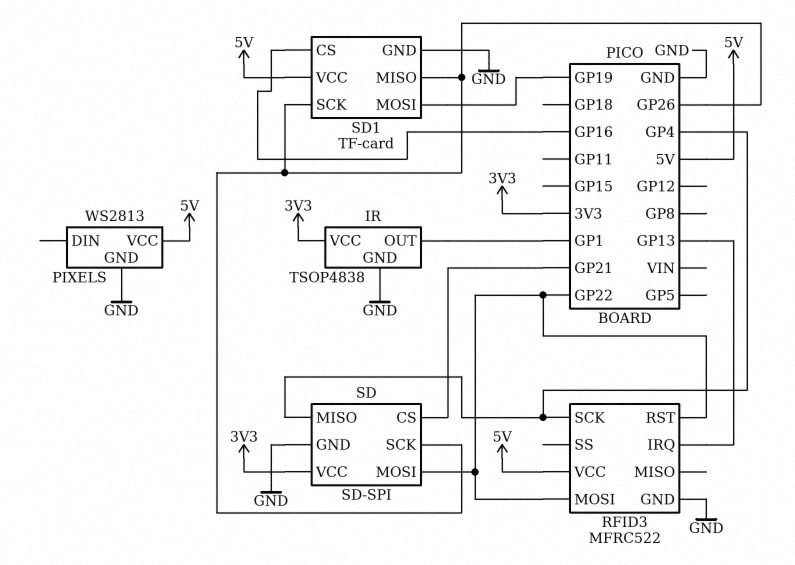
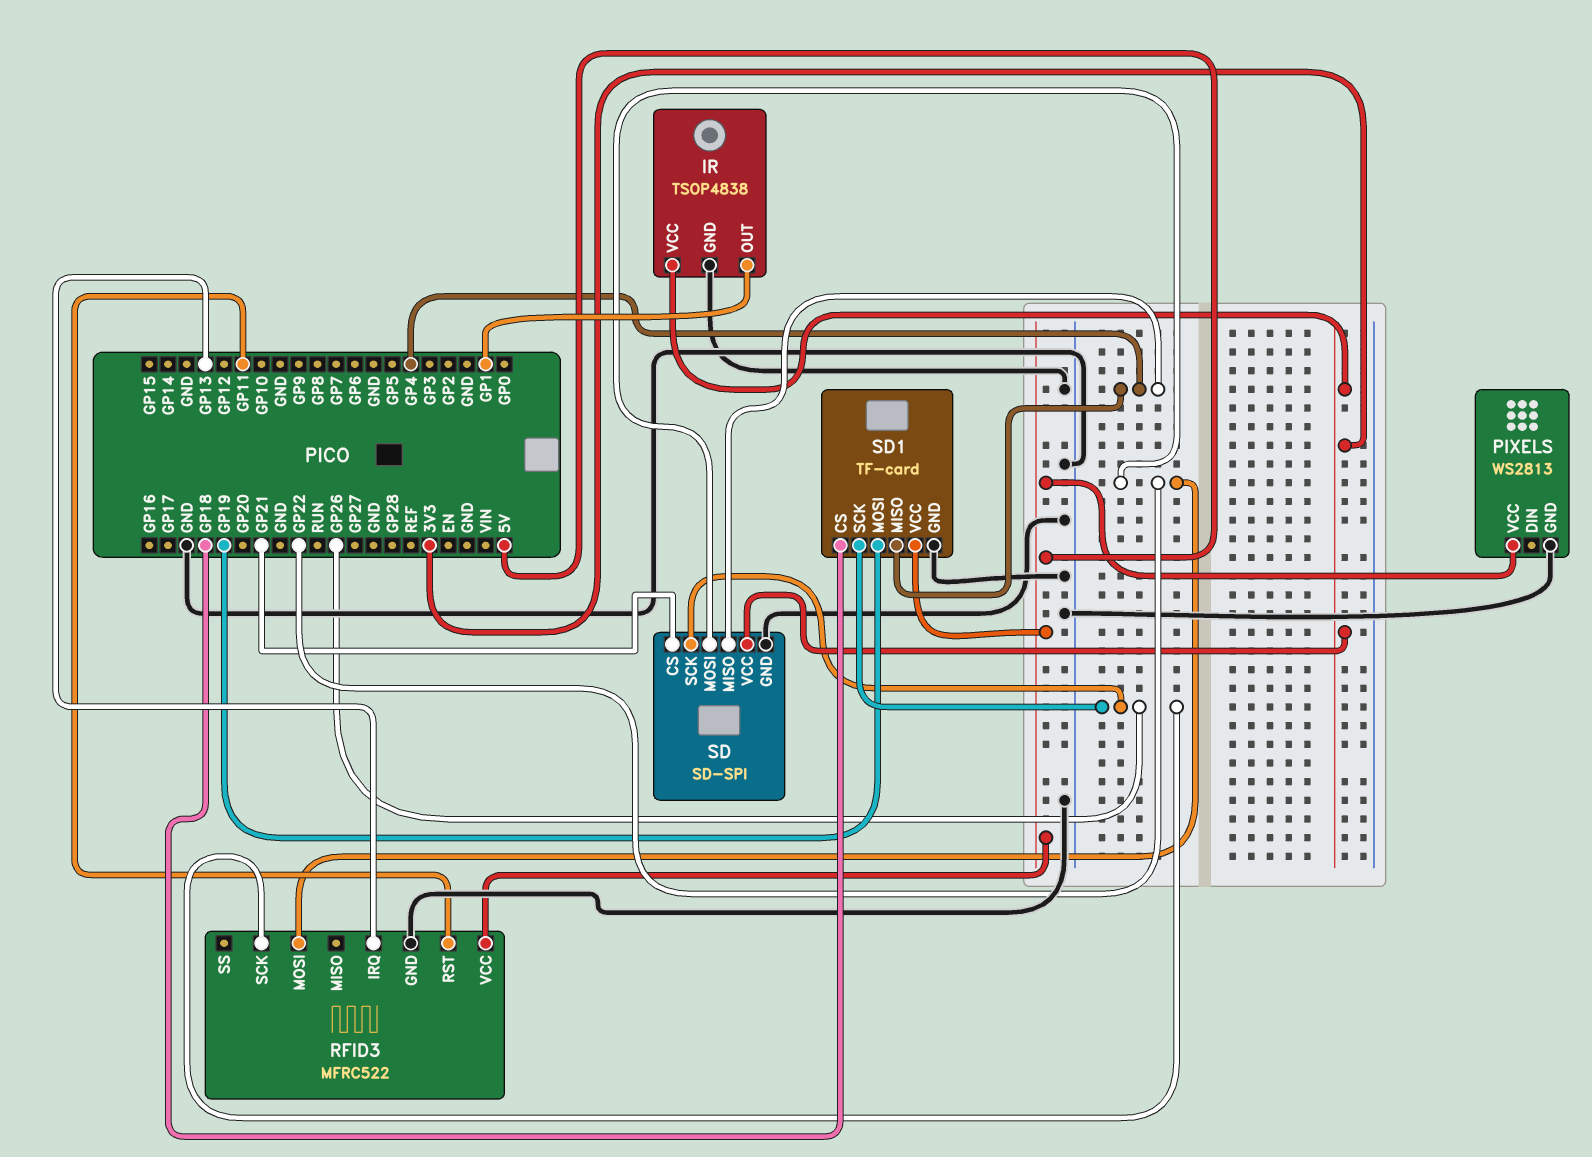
RFID3 pin RST: GP22 -> GP11
RFID3 pin SCK: GP4 -> GP26
SD1 pin CS: GP16 -> GP18
SD1 pin MISO: GP26 -> GP4

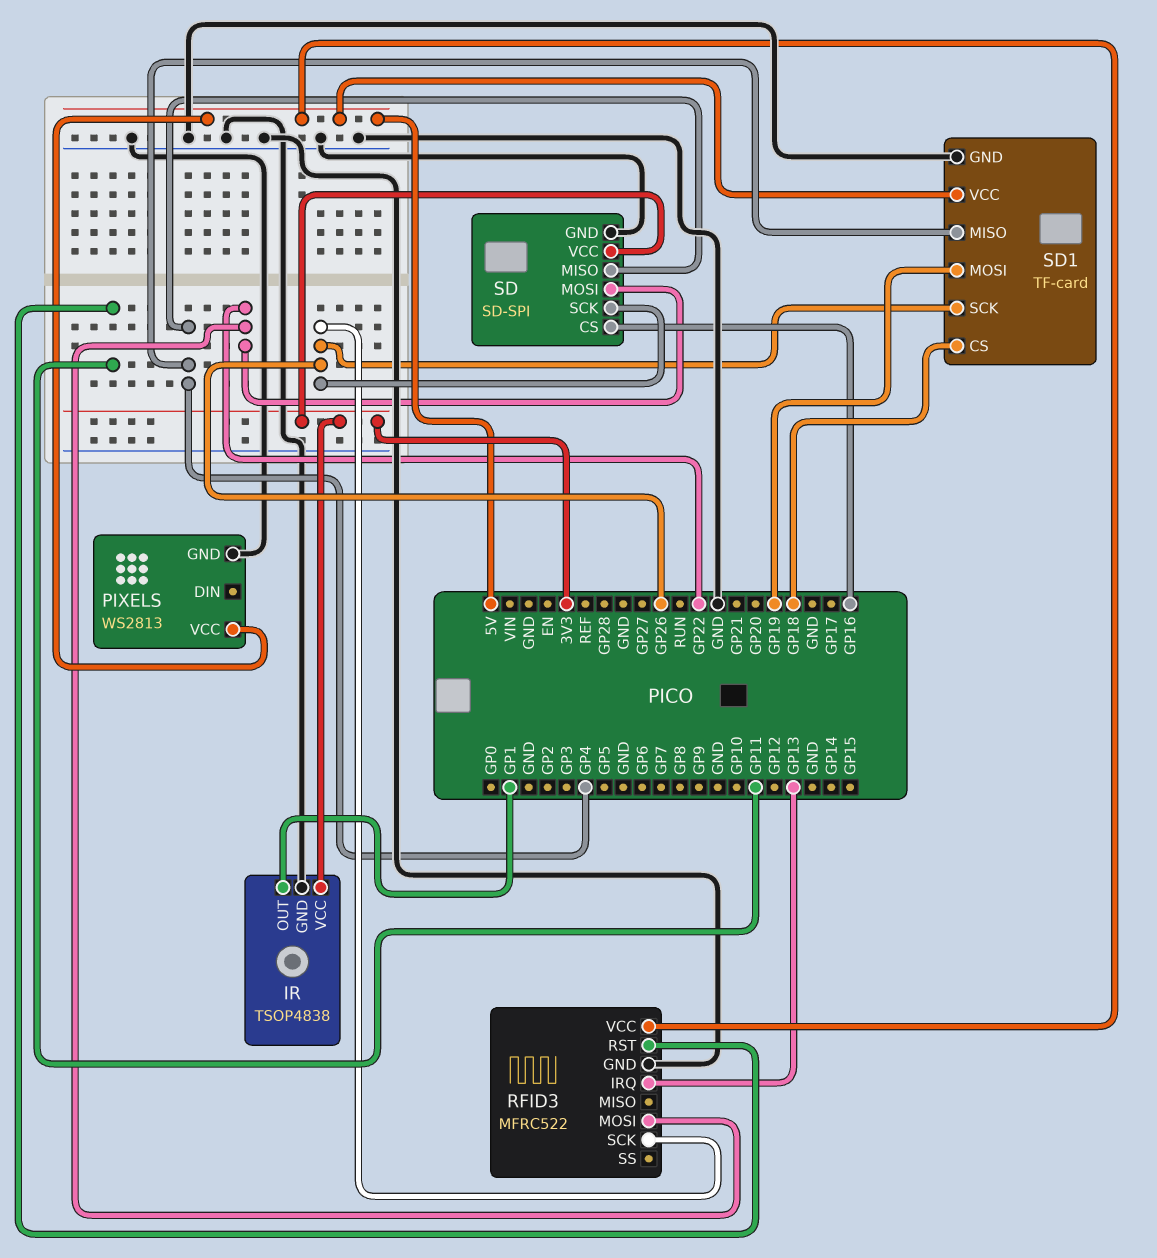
SD pin CS: GP21 -> GP16

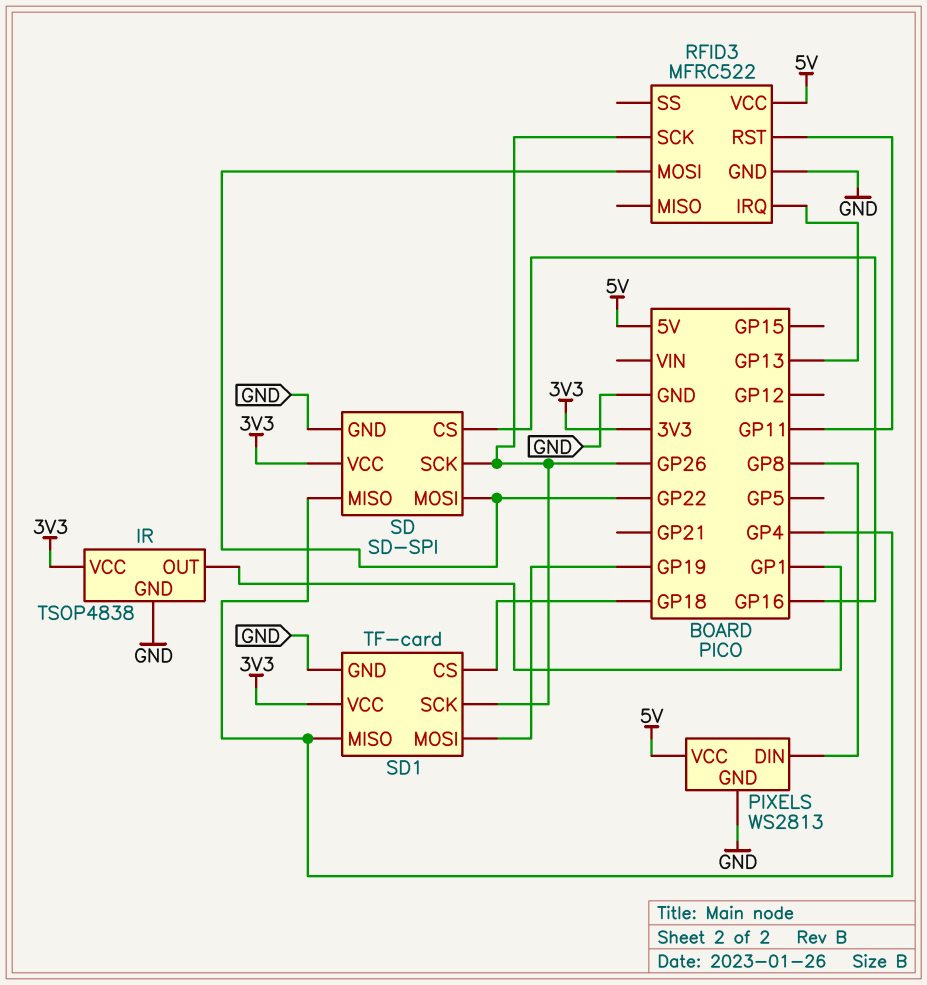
PIXELS pin DIN: none -> GP8
SD1 pin VCC: 5V -> 3V3

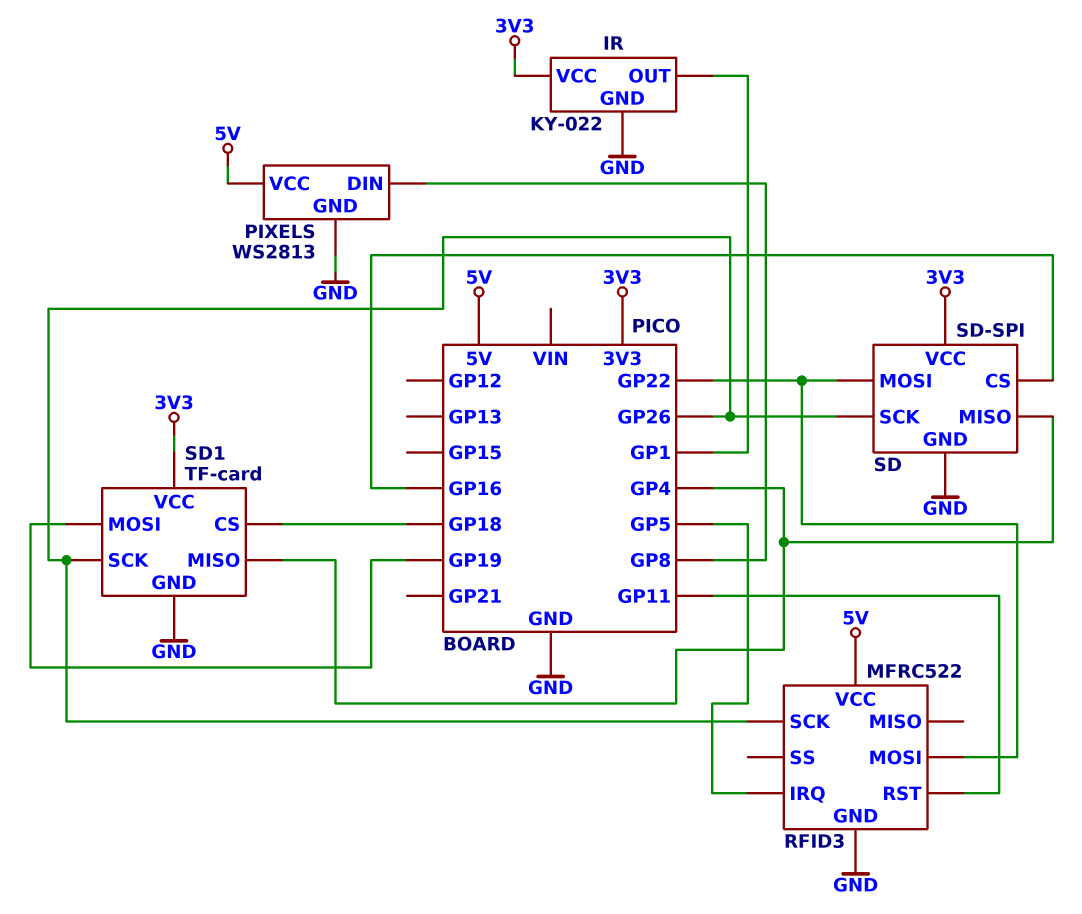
IR: TSOP4838 -> KY-022
RFID3 pin IRQ: GP13 -> GP5

